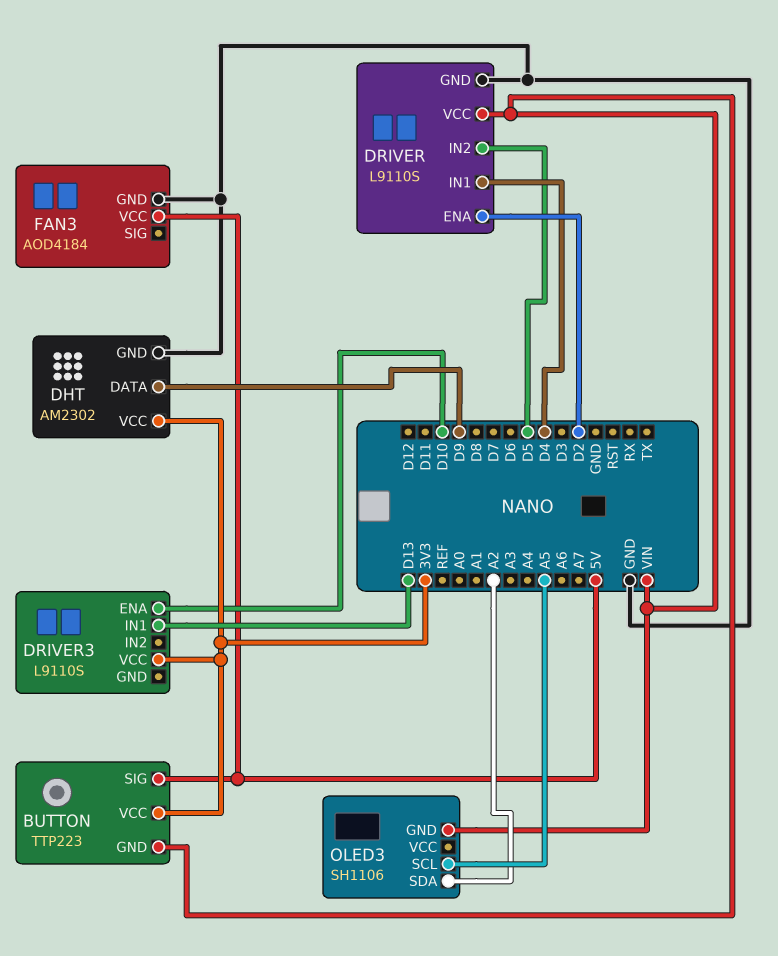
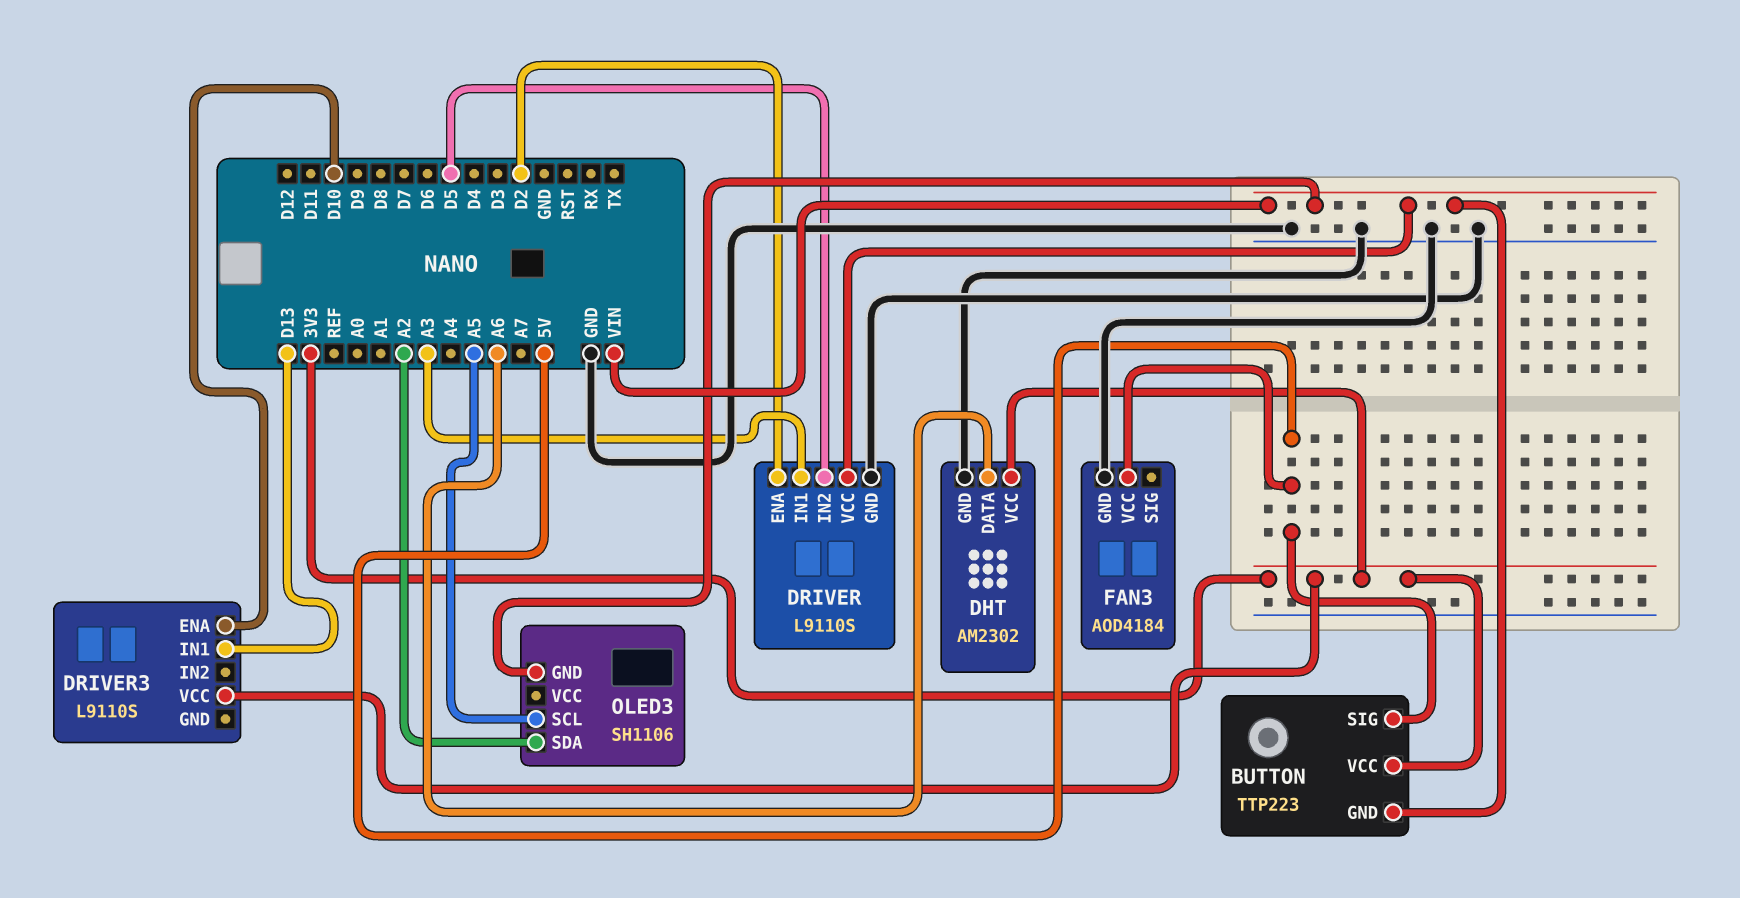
DHT pin DATA: D9 -> A6
DRIVER pin IN1: D4 -> A3

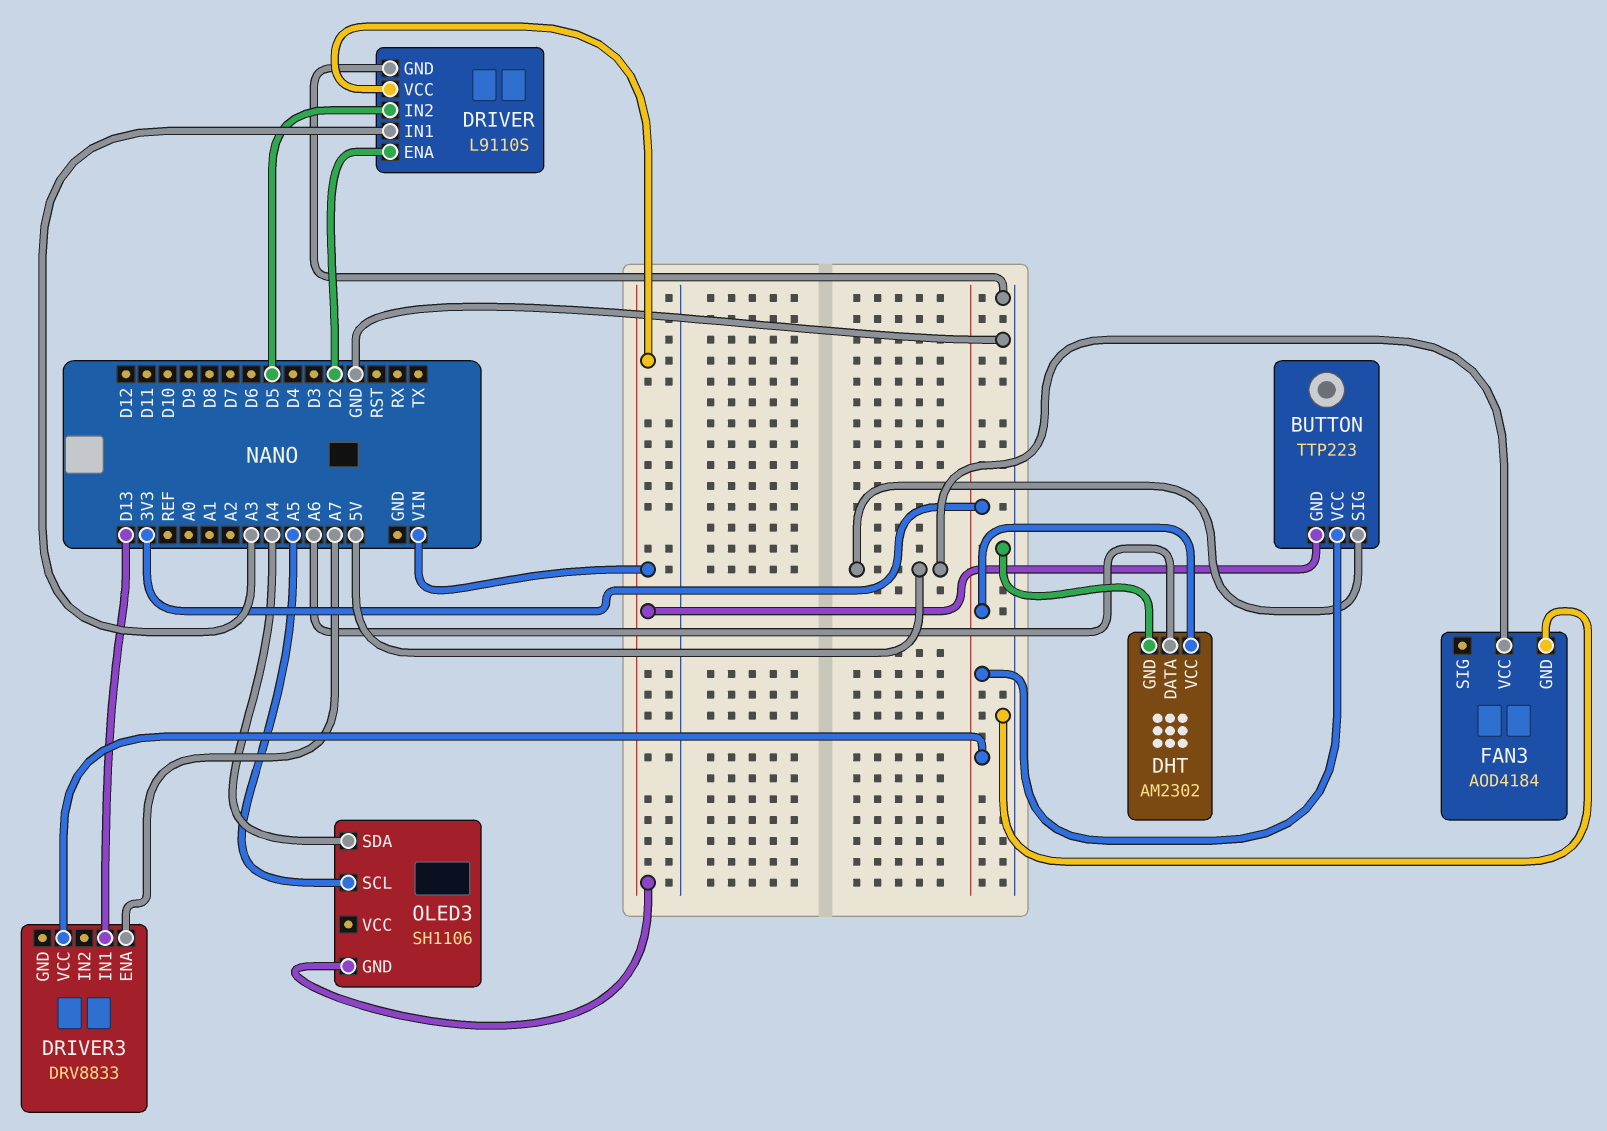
DRIVER3: L9110S -> DRV8833
DRIVER3 pin ENA: D10 -> A7
OLED3 pin SDA: A2 -> A4

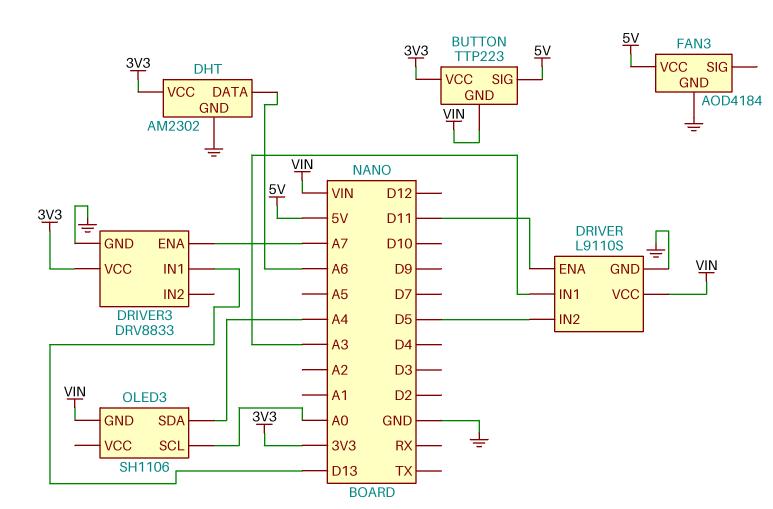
DRIVER pin ENA: D2 -> D11
DRIVER3 pin GND: none -> GND
OLED3 pin SCL: A5 -> A0

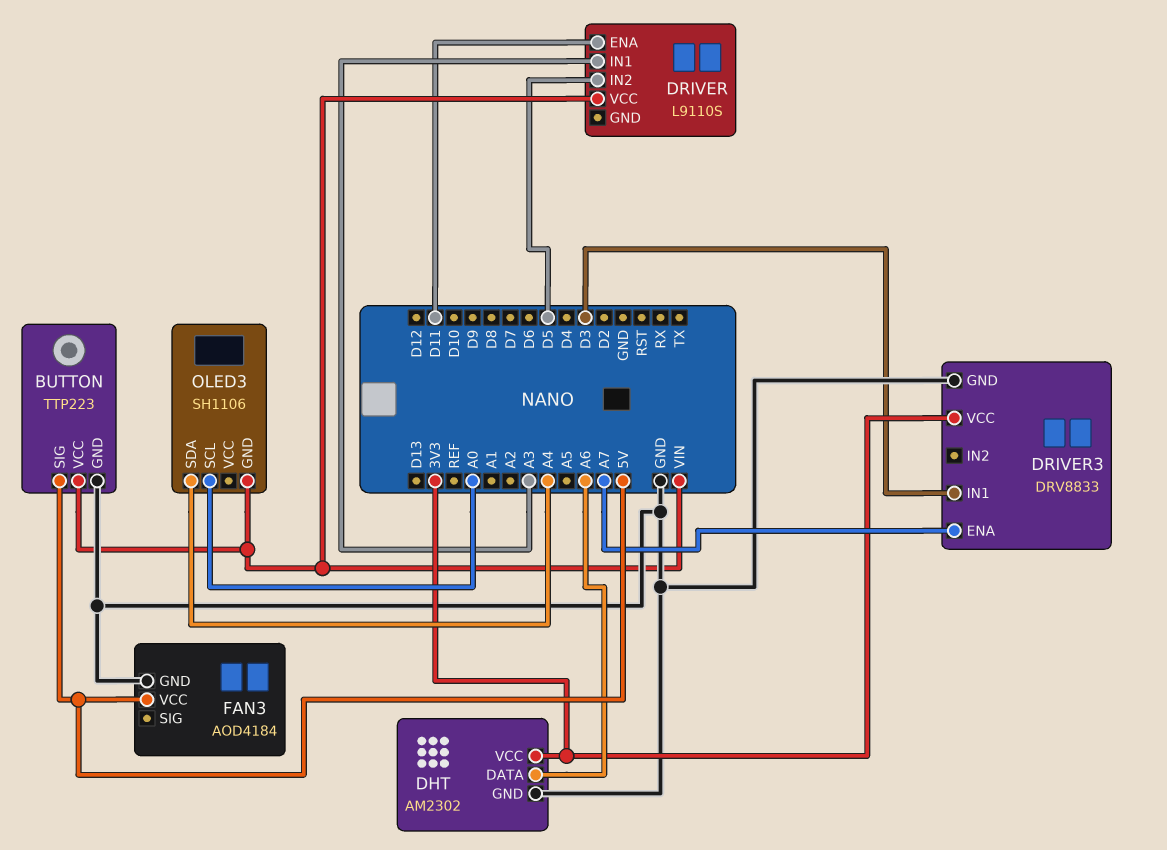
BUTTON pin GND: VIN -> GND
BUTTON pin VCC: 3V3 -> VIN
DRIVER pin GND: GND -> none
DRIVER3 pin IN1: D13 -> D3

